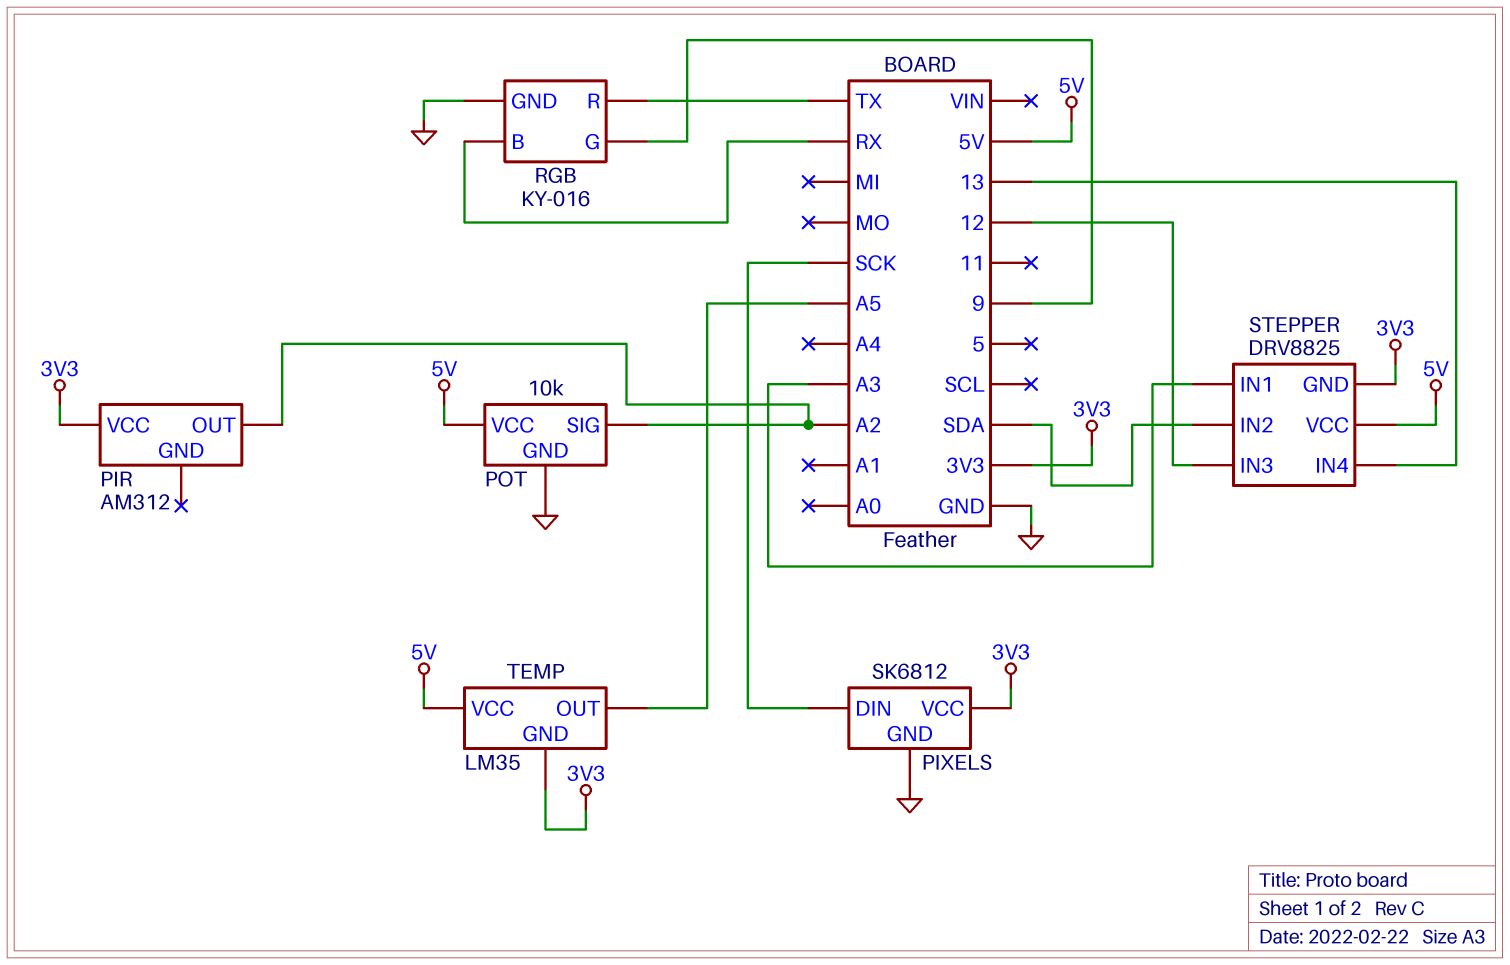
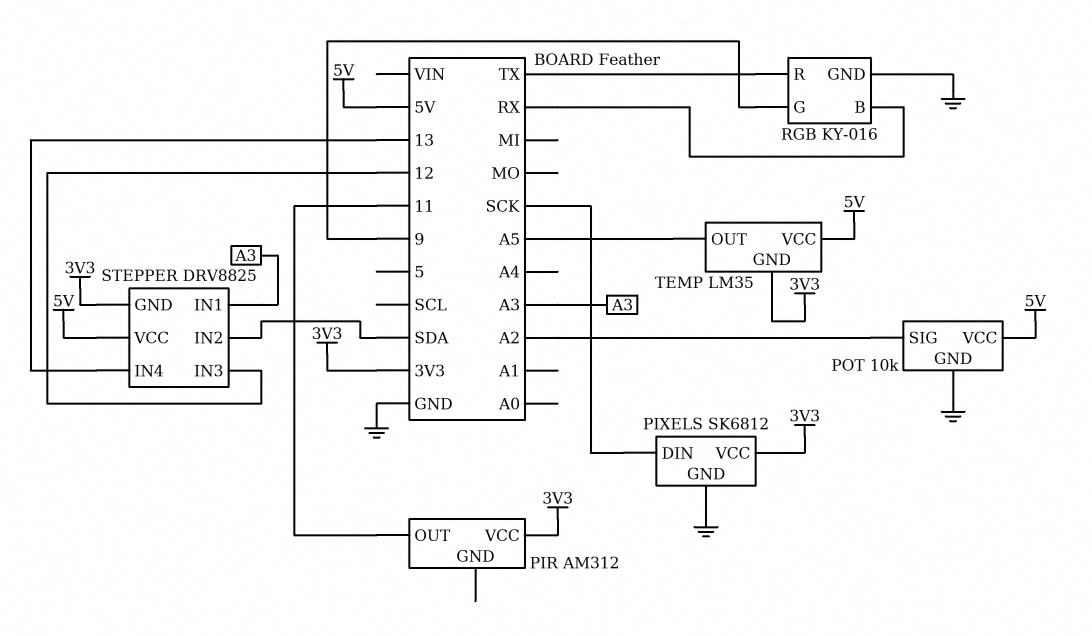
PIR pin OUT: A2 -> 11

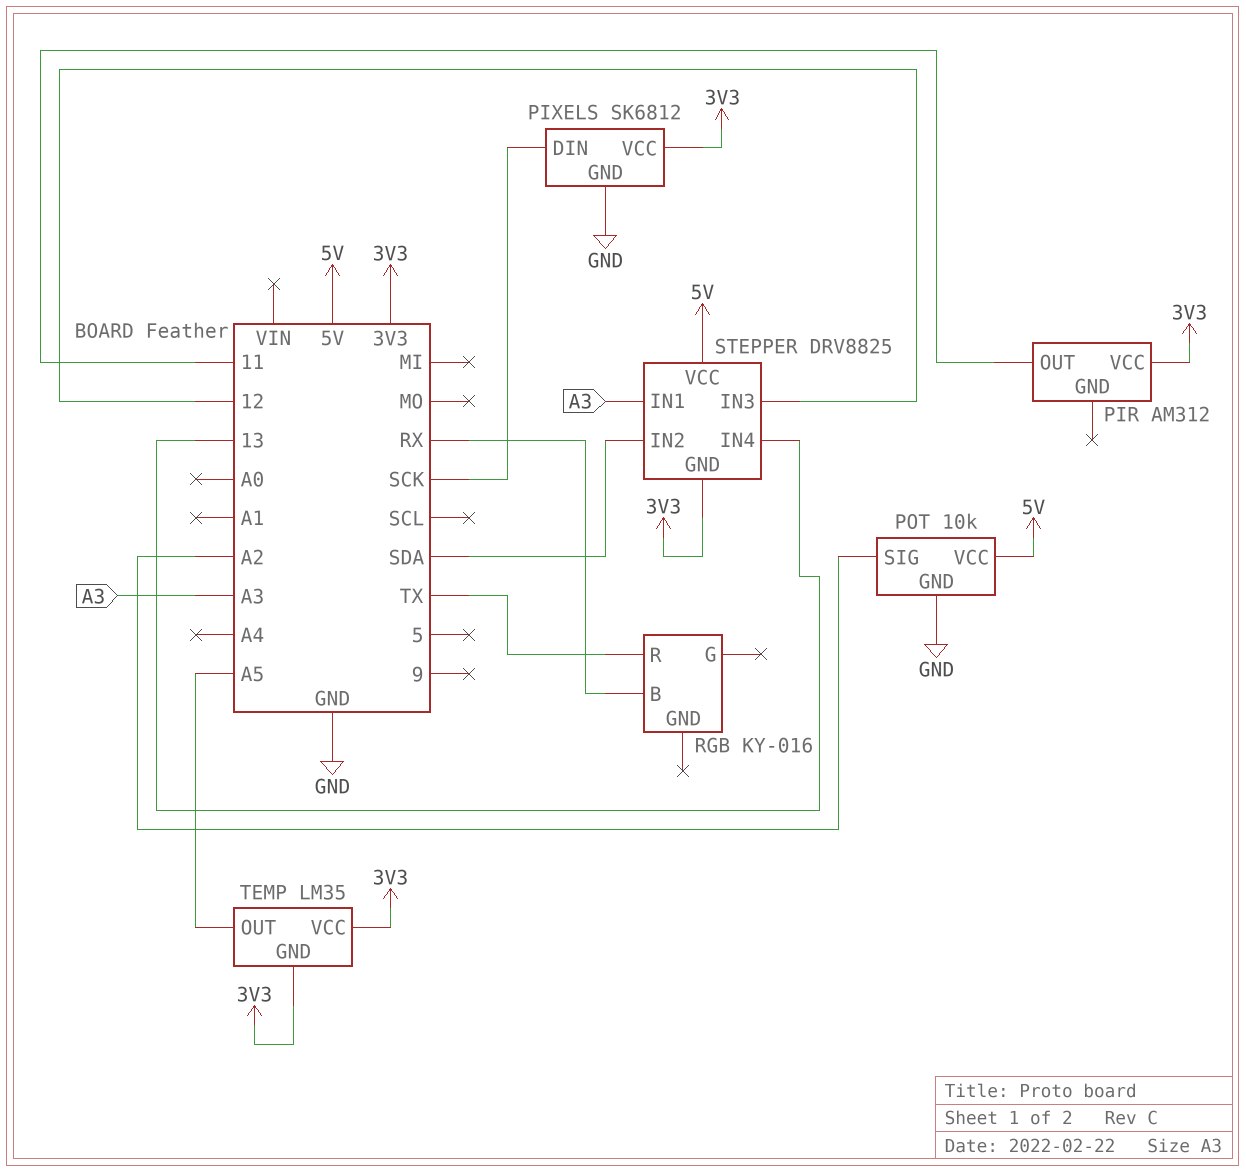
RGB pin G: 9 -> none
RGB pin GND: GND -> none
TEMP pin VCC: 5V -> 3V3

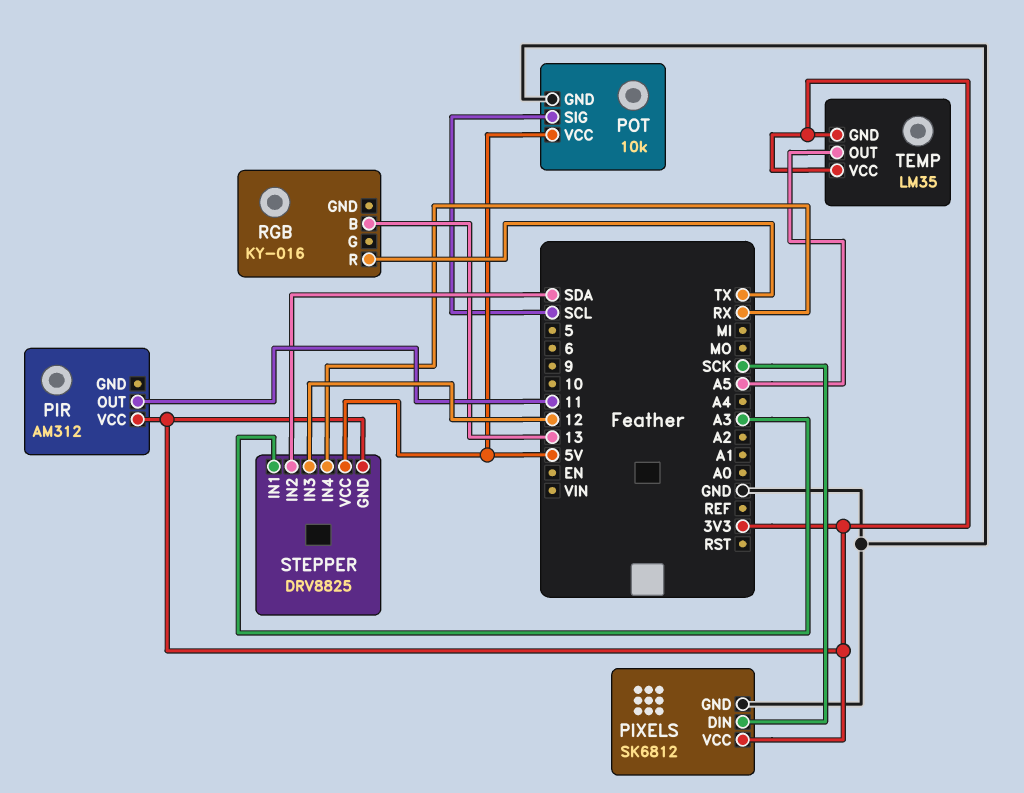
POT pin SIG: A2 -> SCL
RGB pin B: RX -> 13
STEPPER pin IN4: 13 -> RX

